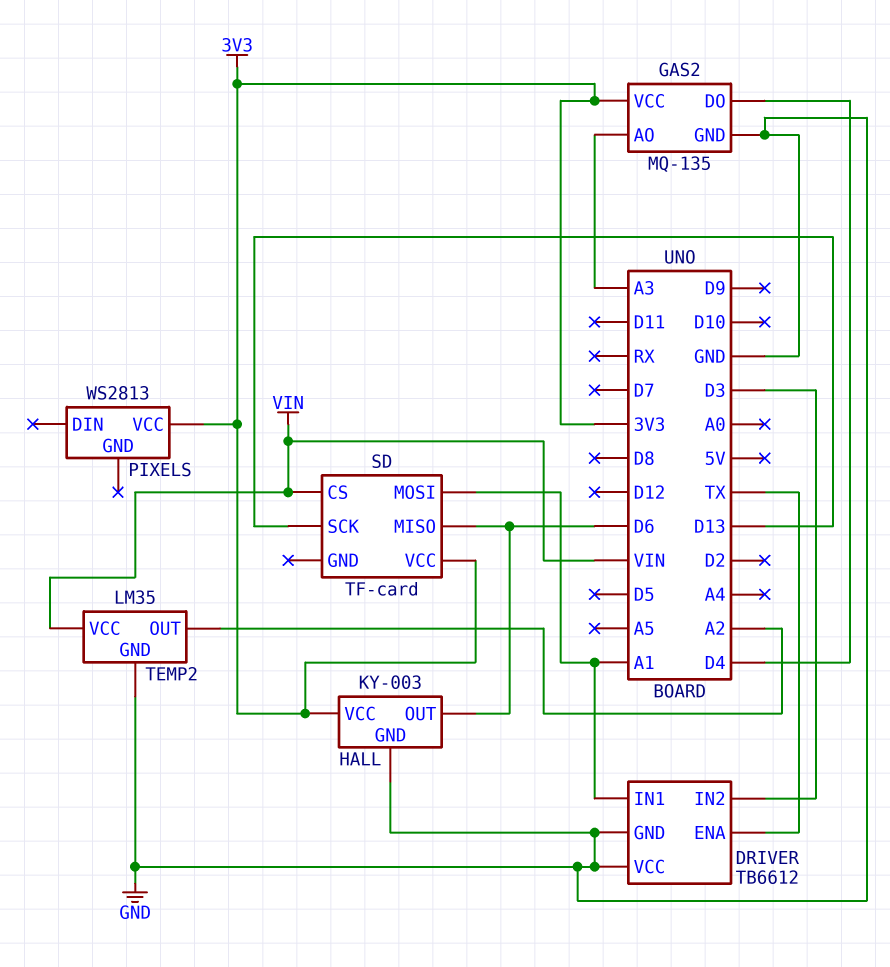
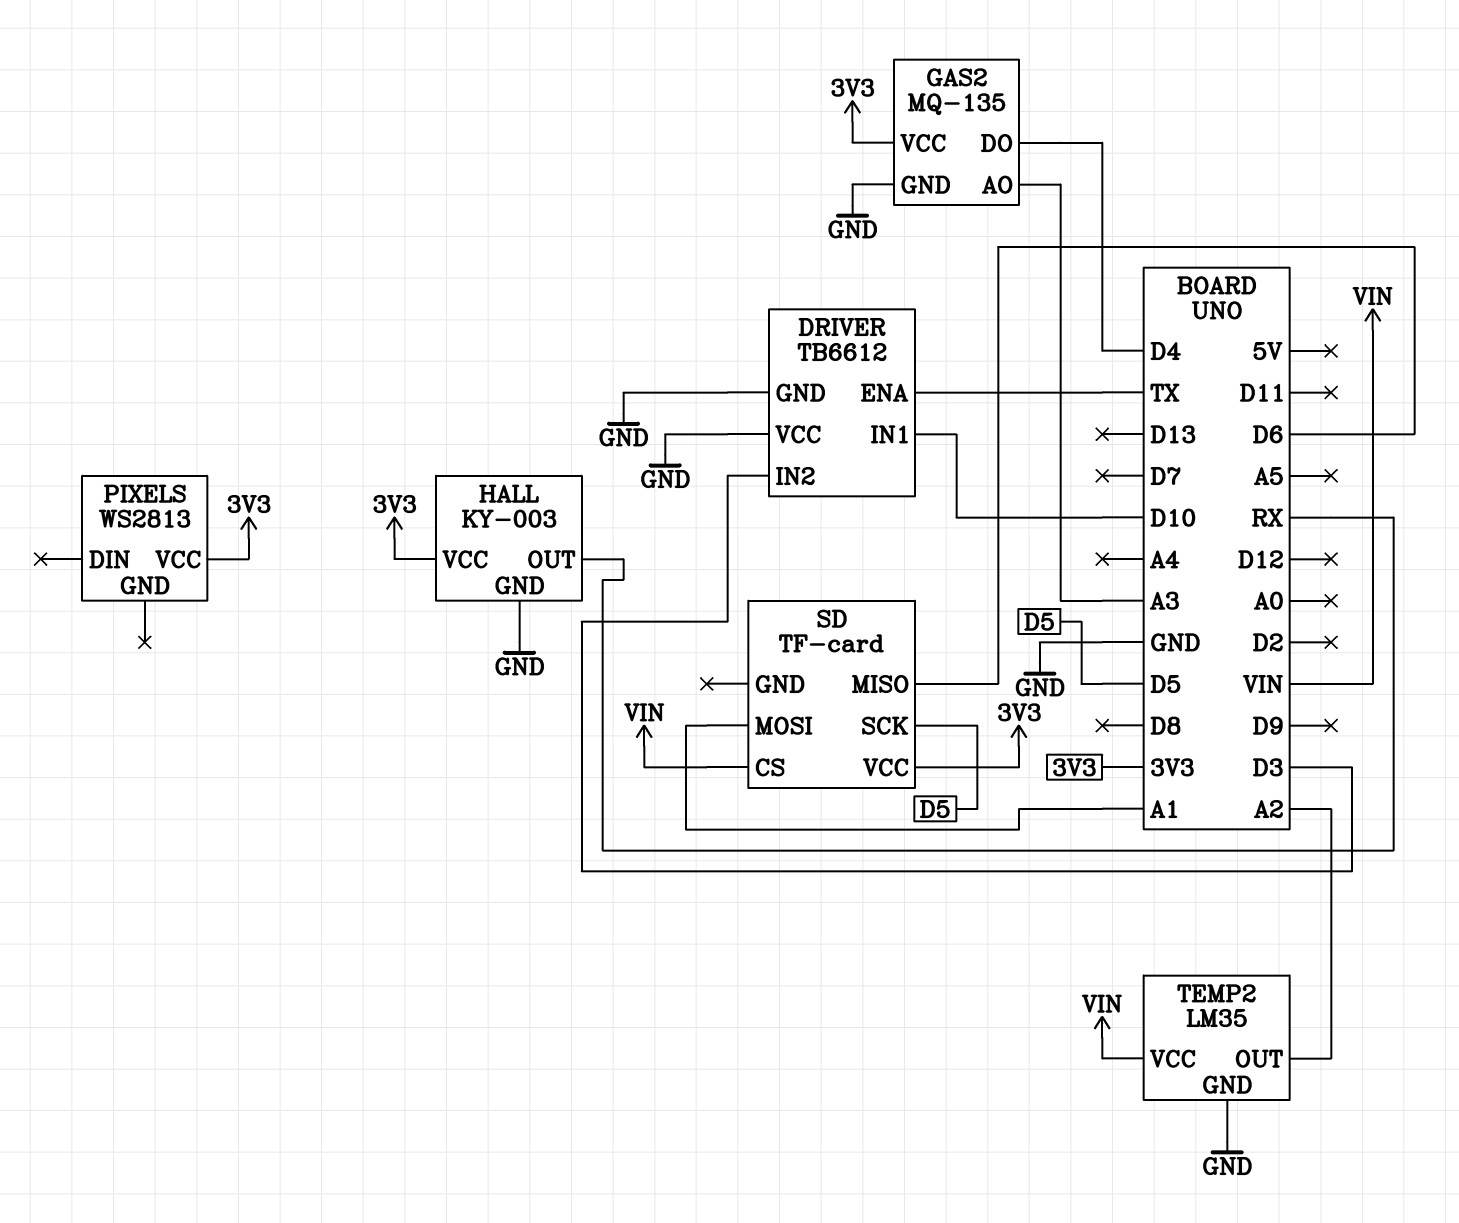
DRIVER pin IN1: A1 -> D10
HALL pin OUT: D6 -> RX
SD pin SCK: D13 -> D5

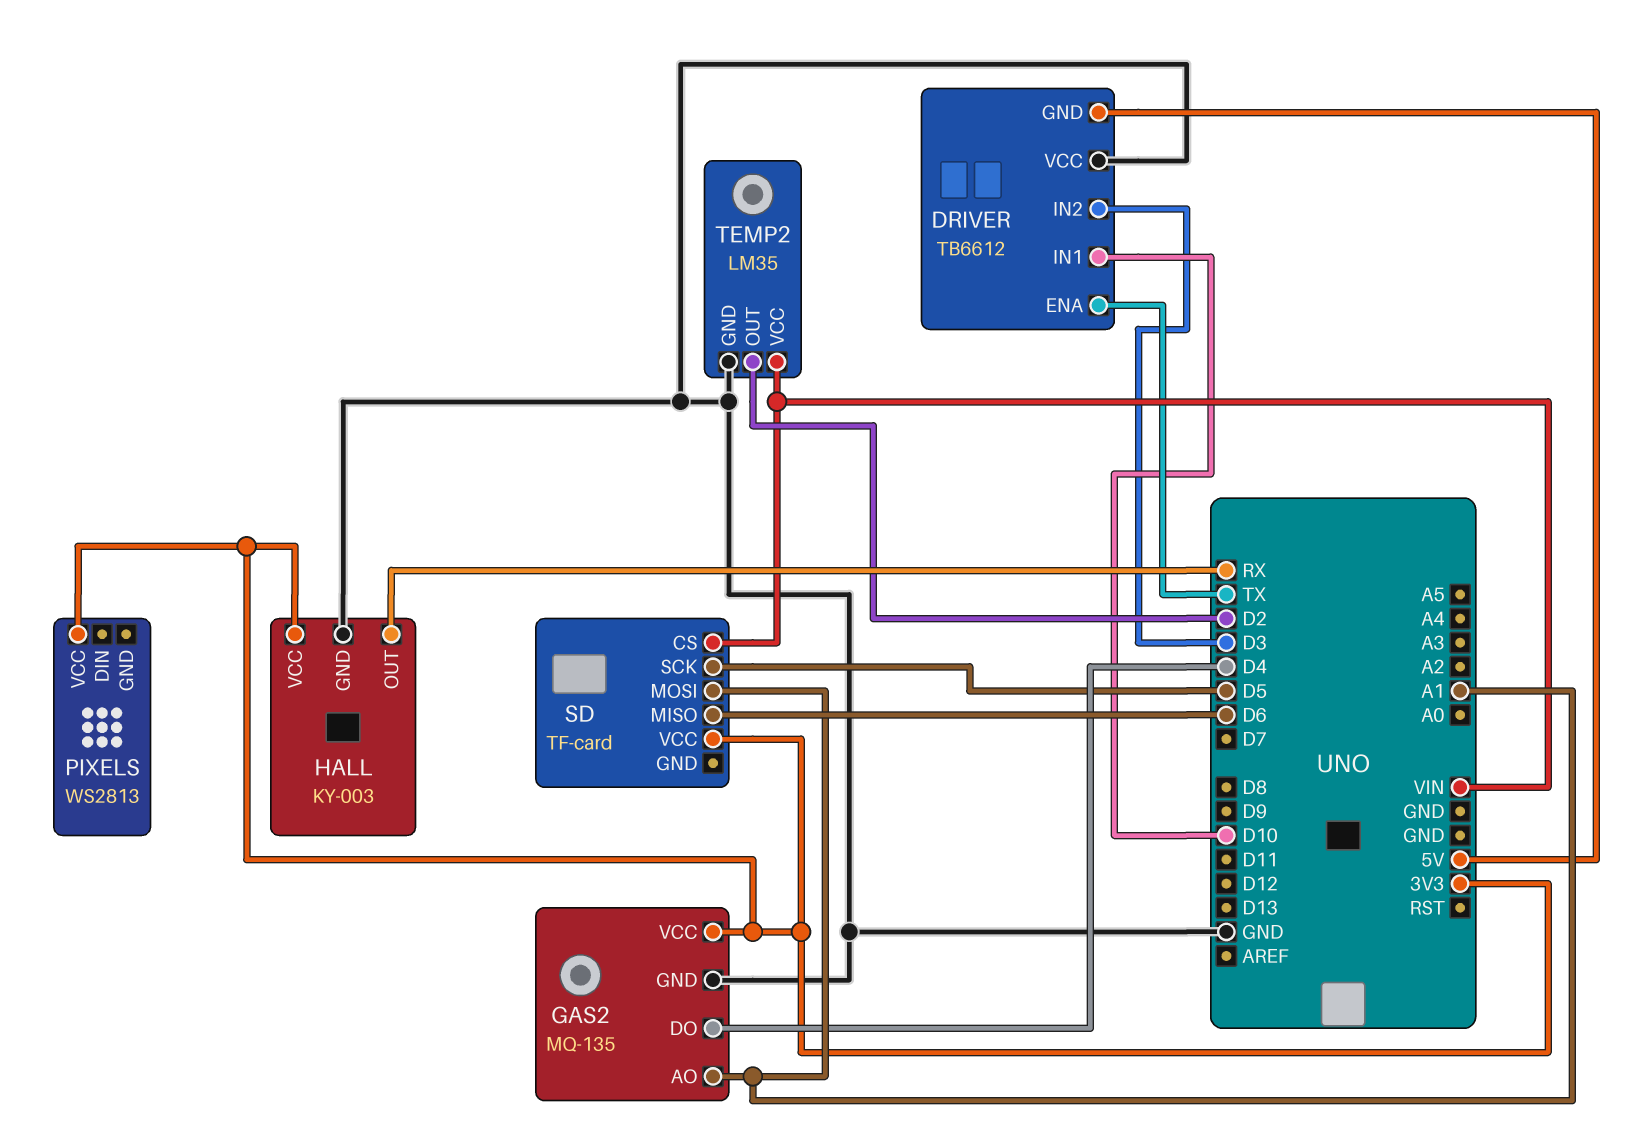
DRIVER pin GND: GND -> 5V
GAS2 pin AO: A3 -> A1
TEMP2 pin OUT: A2 -> D2

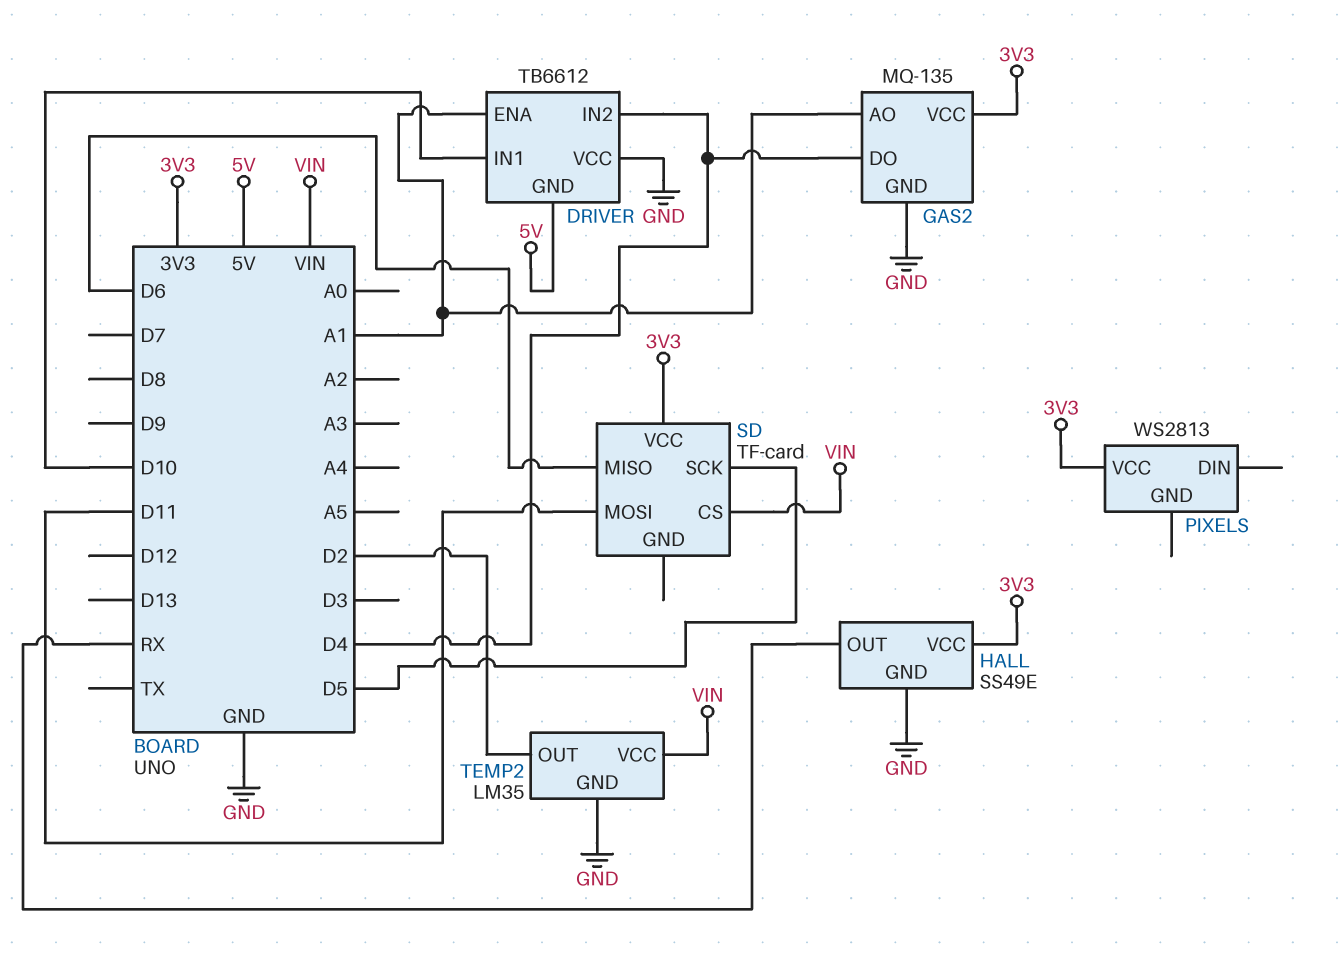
DRIVER pin ENA: TX -> A1
DRIVER pin IN2: D3 -> D4
HALL: KY-003 -> SS49E
SD pin MOSI: A1 -> D11

